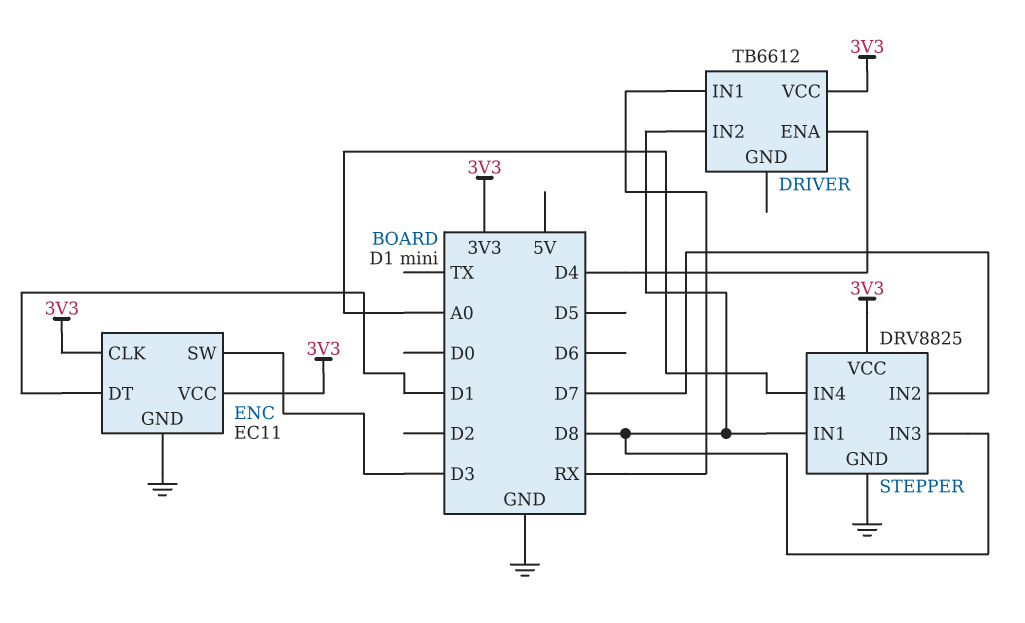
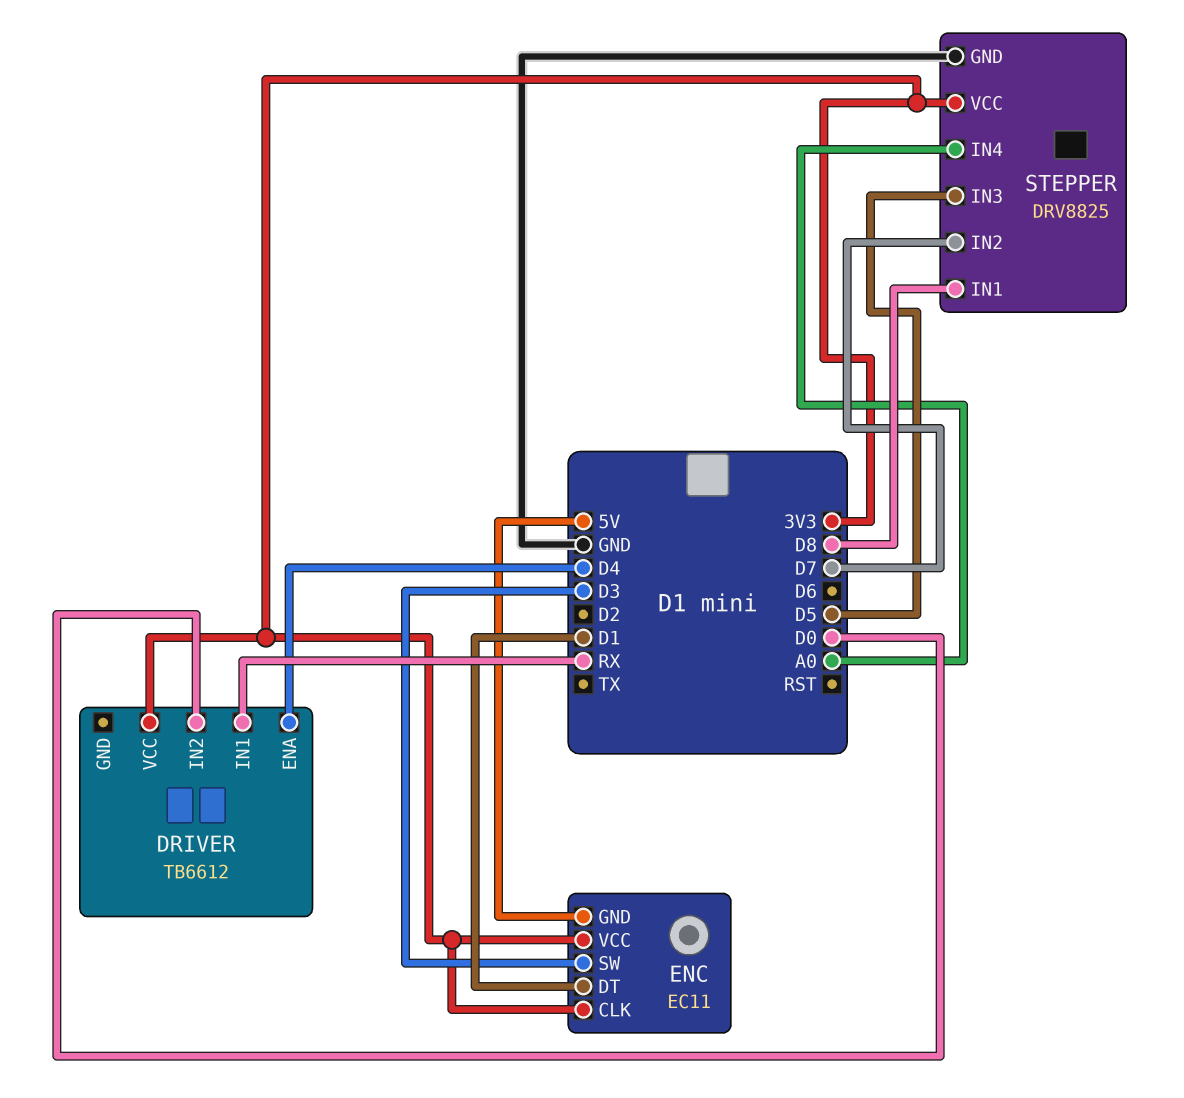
DRIVER pin IN2: D8 -> D0
ENC pin GND: GND -> 5V
STEPPER pin IN3: D8 -> D5

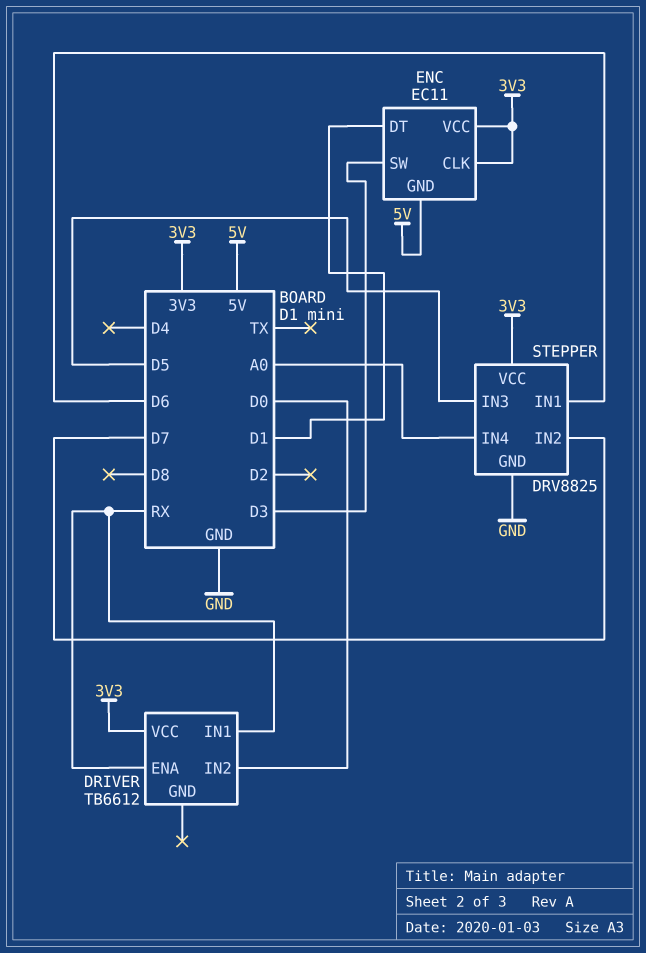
DRIVER pin ENA: D4 -> RX
STEPPER pin IN1: D8 -> D6

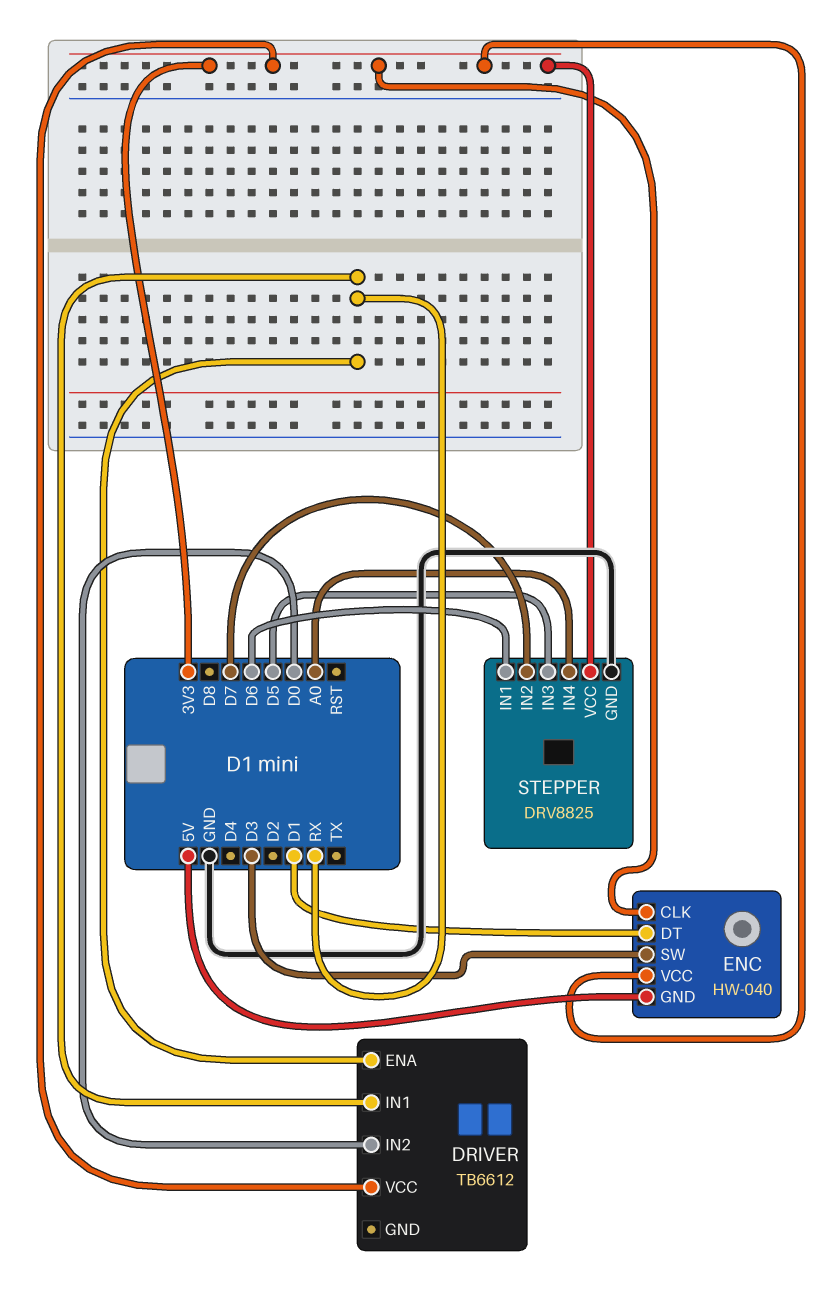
ENC: EC11 -> HW-040

